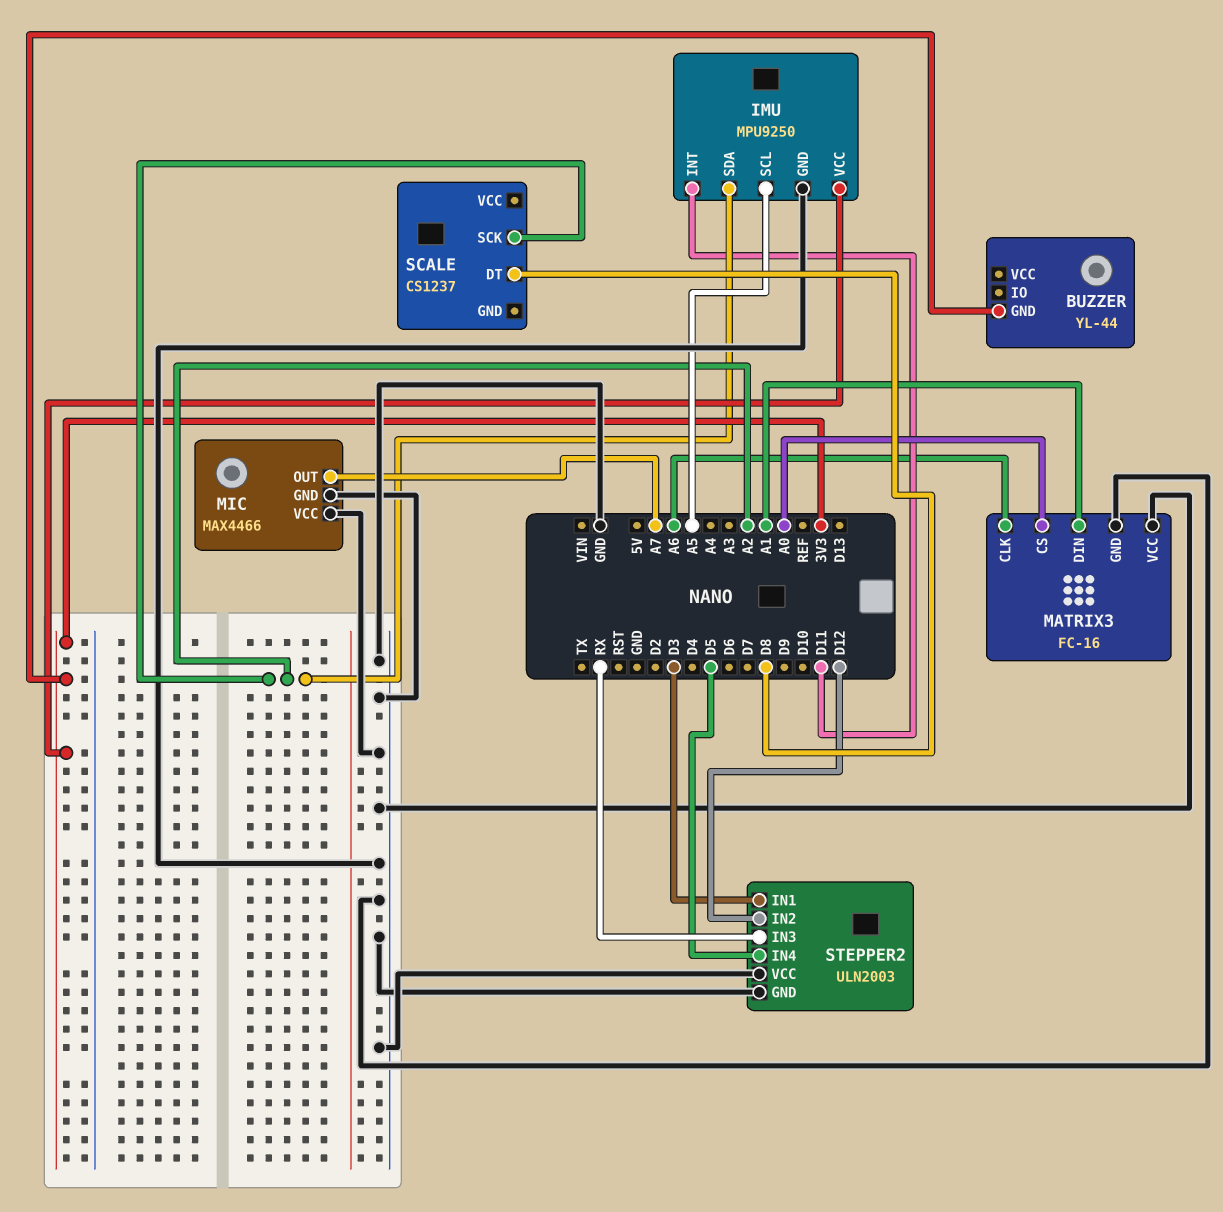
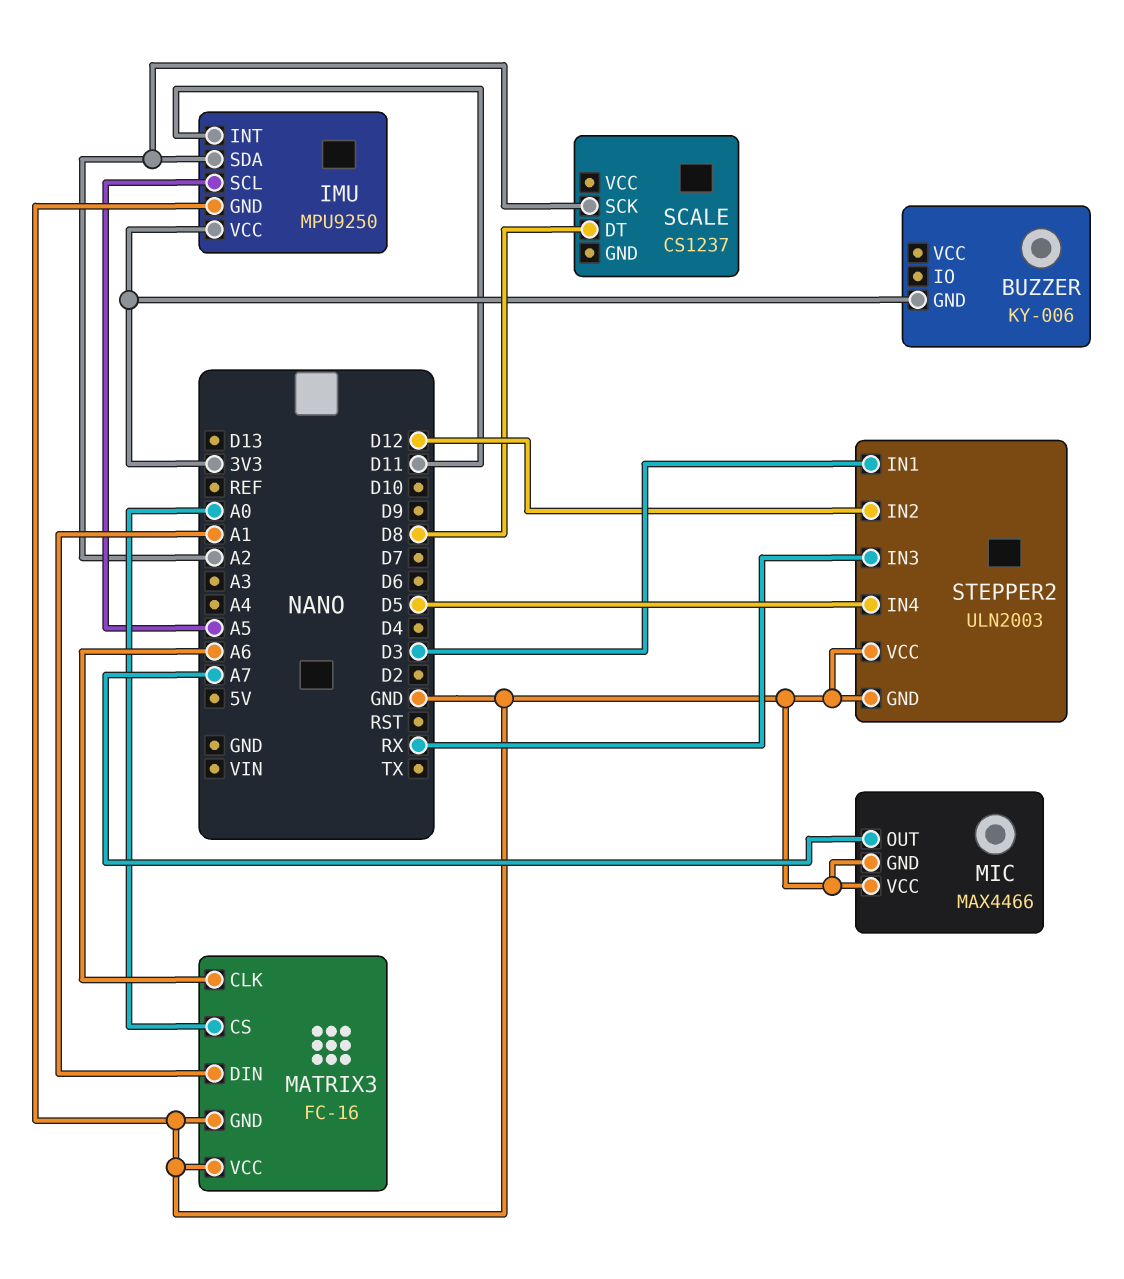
BUZZER: YL-44 -> KY-006

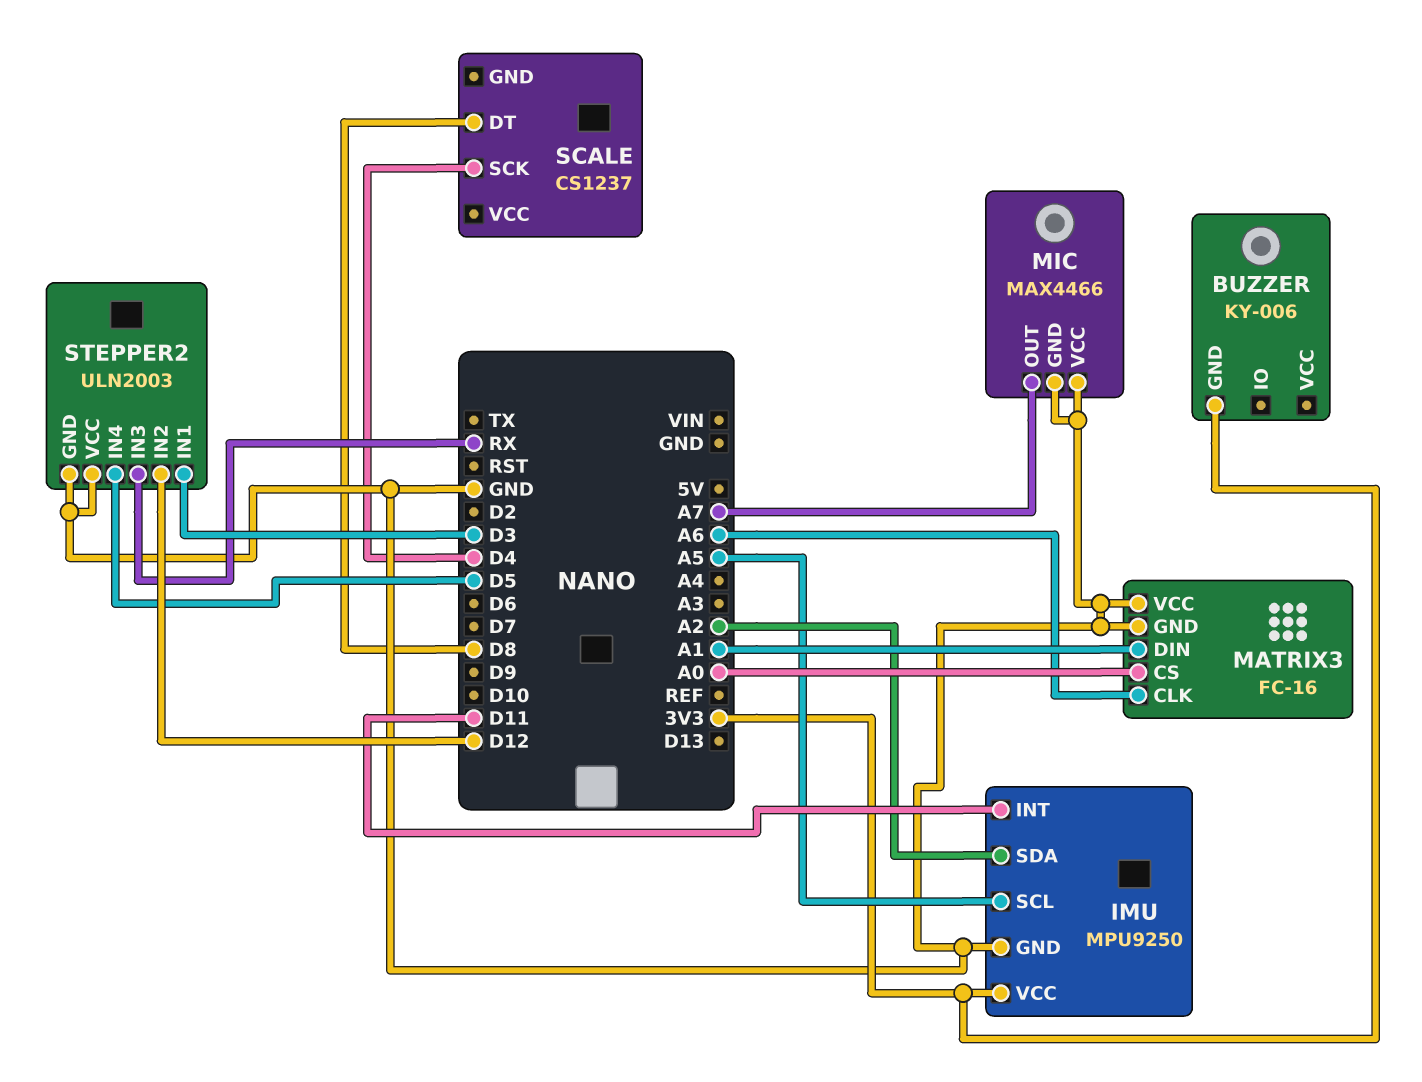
SCALE pin SCK: A2 -> D4

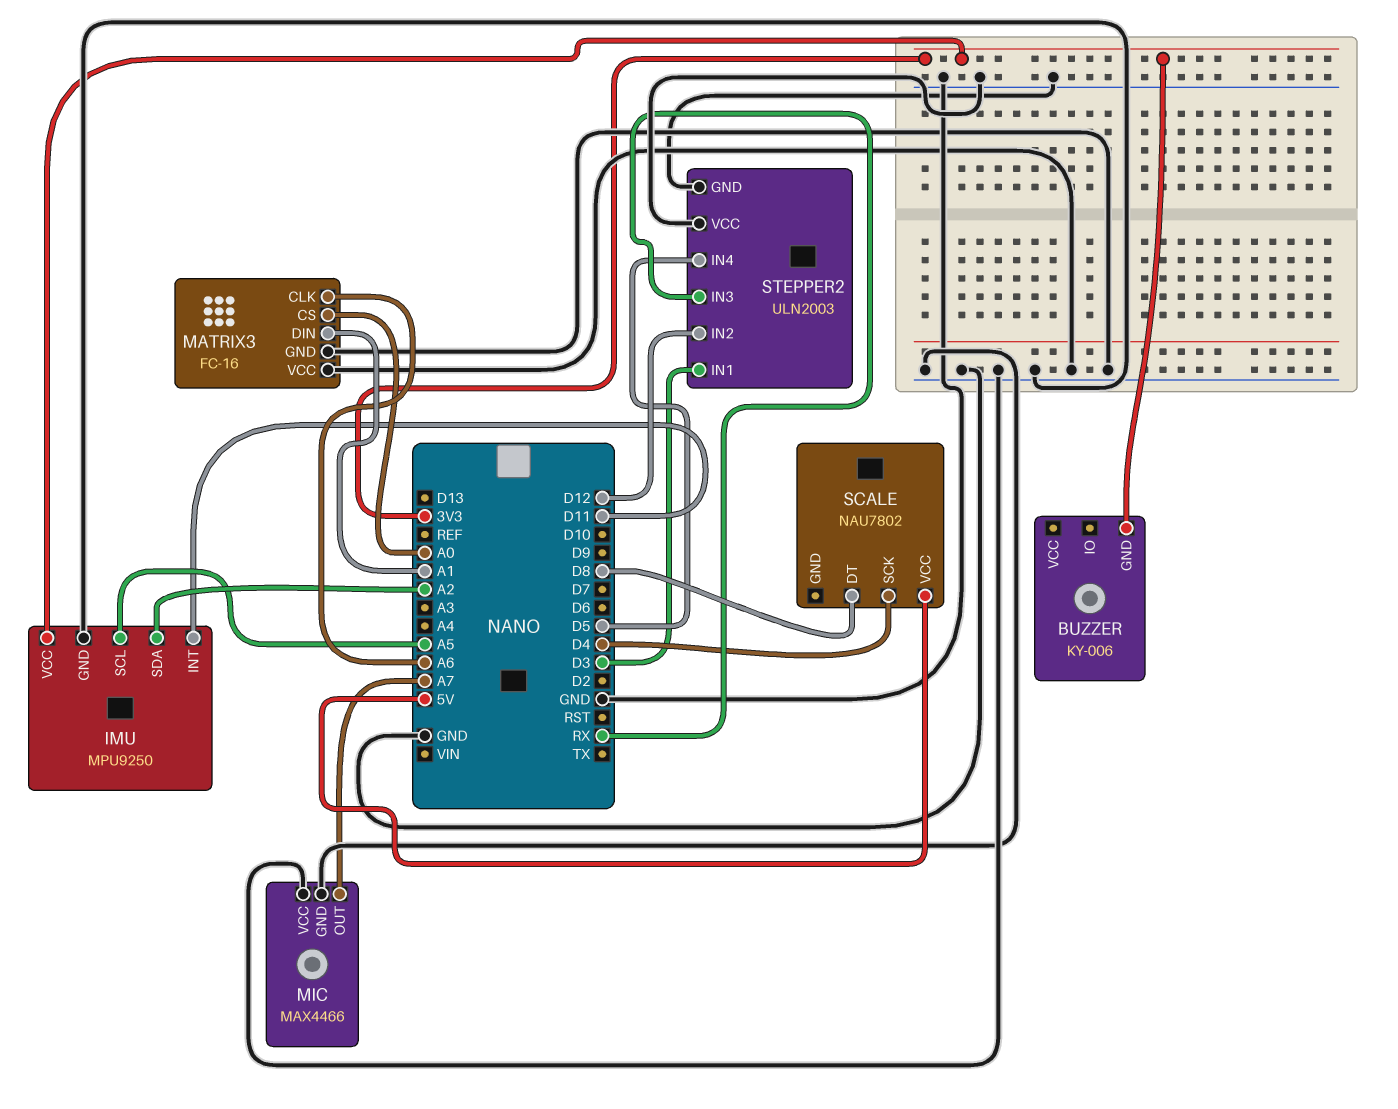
SCALE: CS1237 -> NAU7802
SCALE pin VCC: none -> 5V

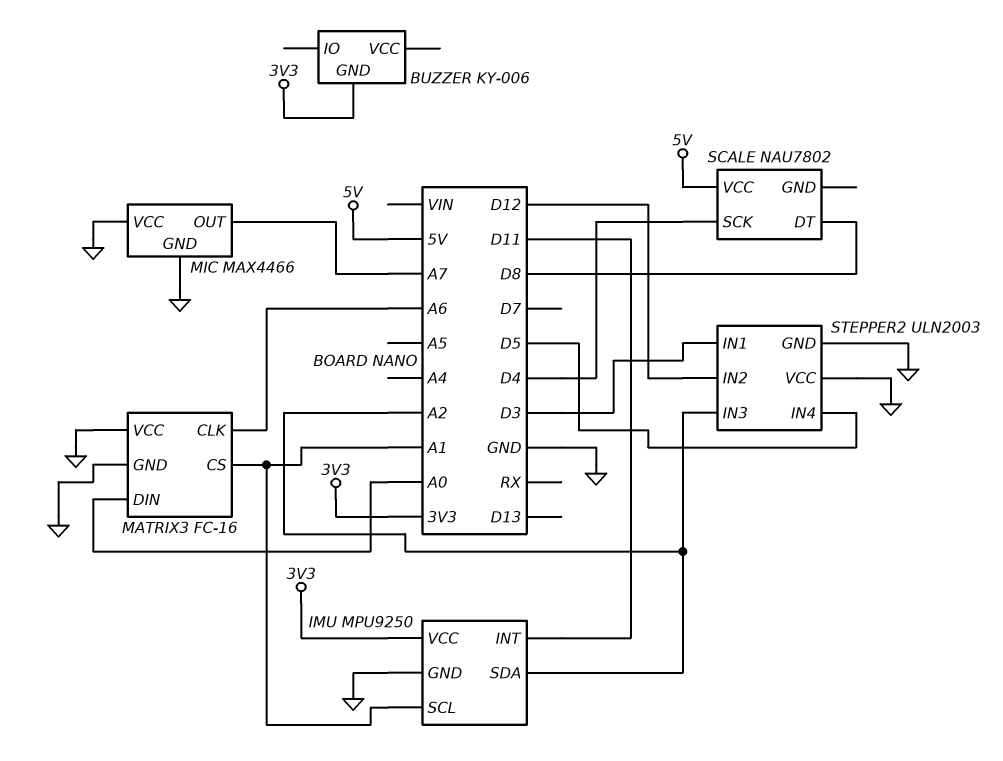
IMU pin SCL: A5 -> A1
MATRIX3 pin CS: A0 -> A1
MATRIX3 pin DIN: A1 -> A0
STEPPER2 pin IN3: RX -> A2

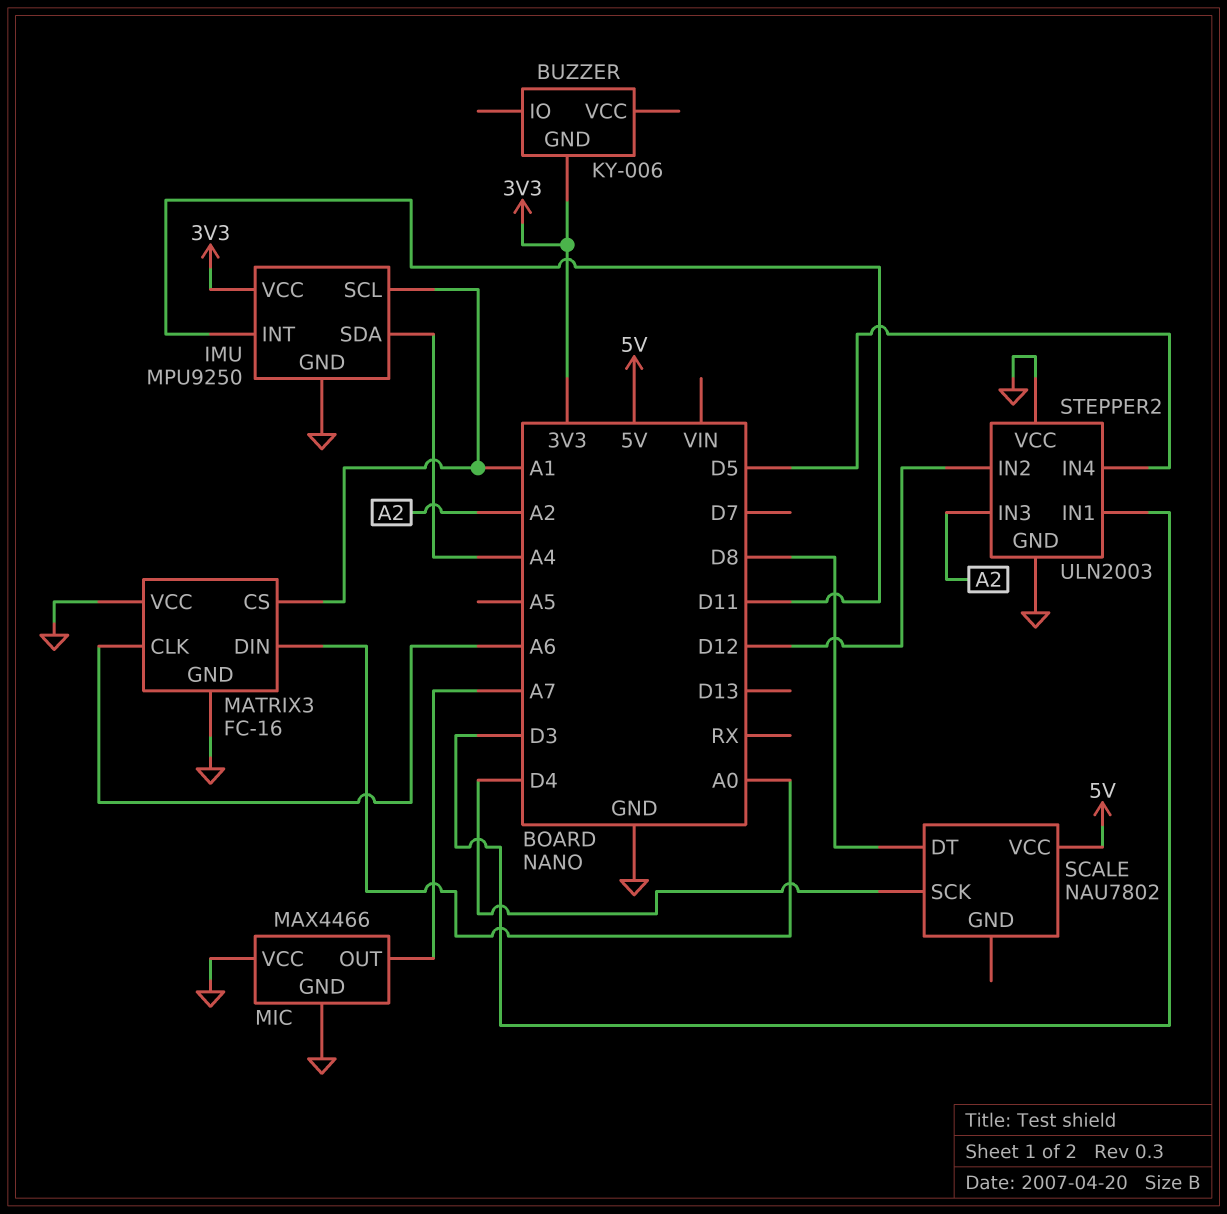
IMU pin SDA: A2 -> A4

